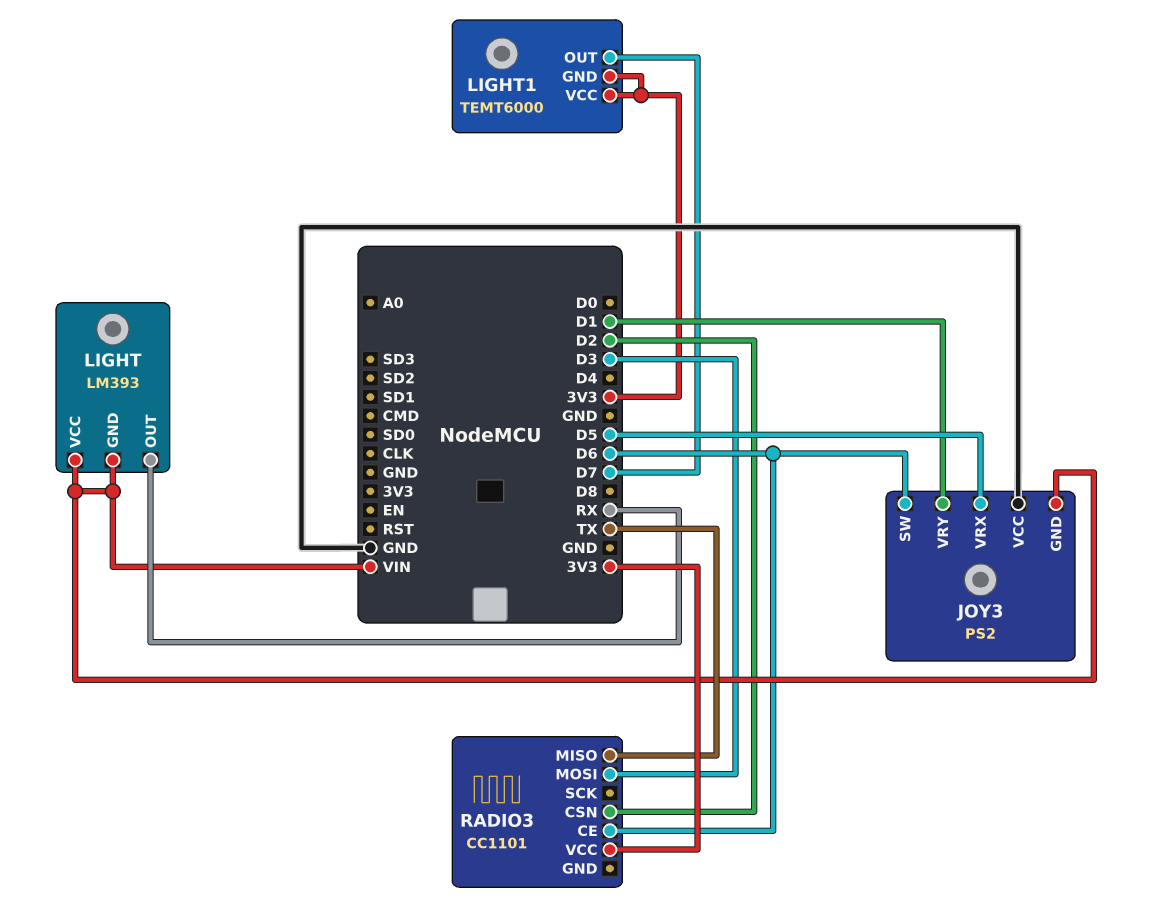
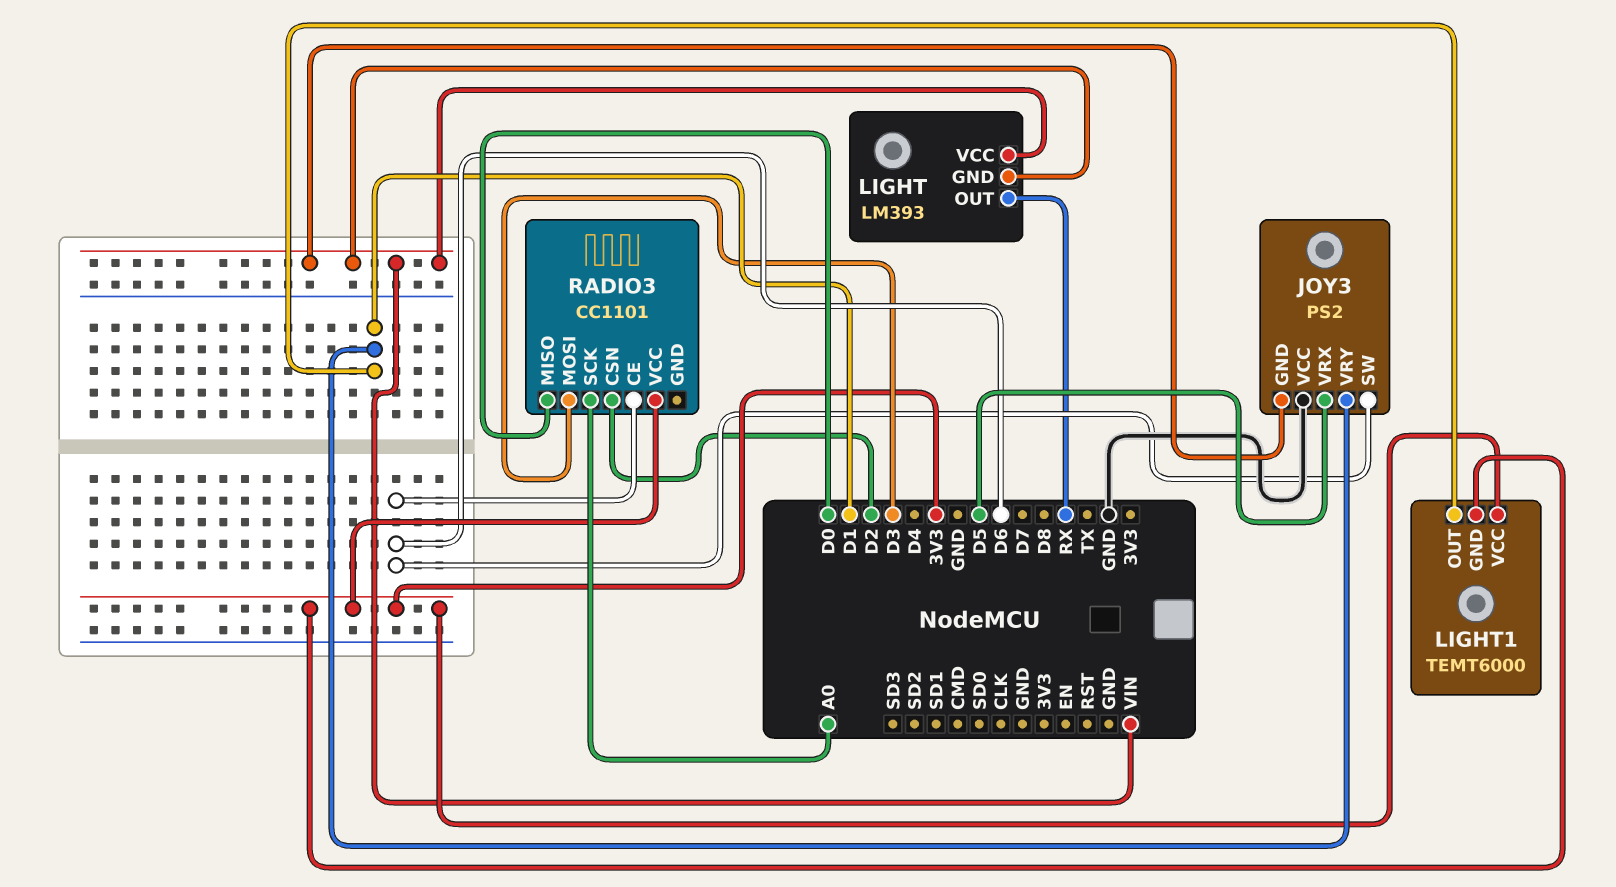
LIGHT1 pin OUT: D7 -> D1
RADIO3 pin MISO: TX -> D0
RADIO3 pin SCK: none -> A0

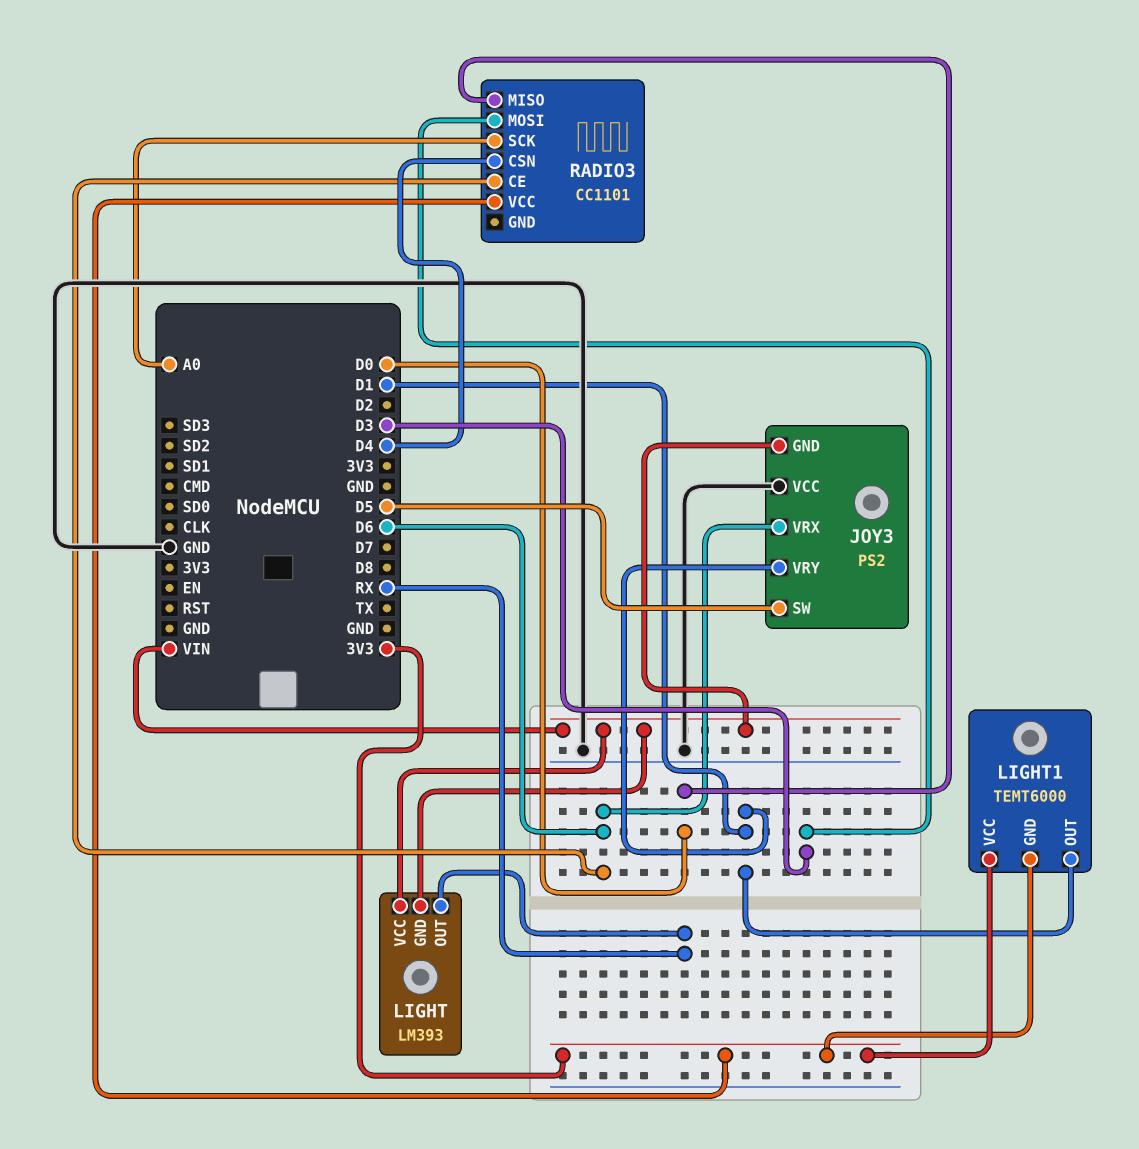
JOY3 pin SW: D6 -> D5
JOY3 pin VRX: D5 -> D6
RADIO3 pin CSN: D2 -> D4

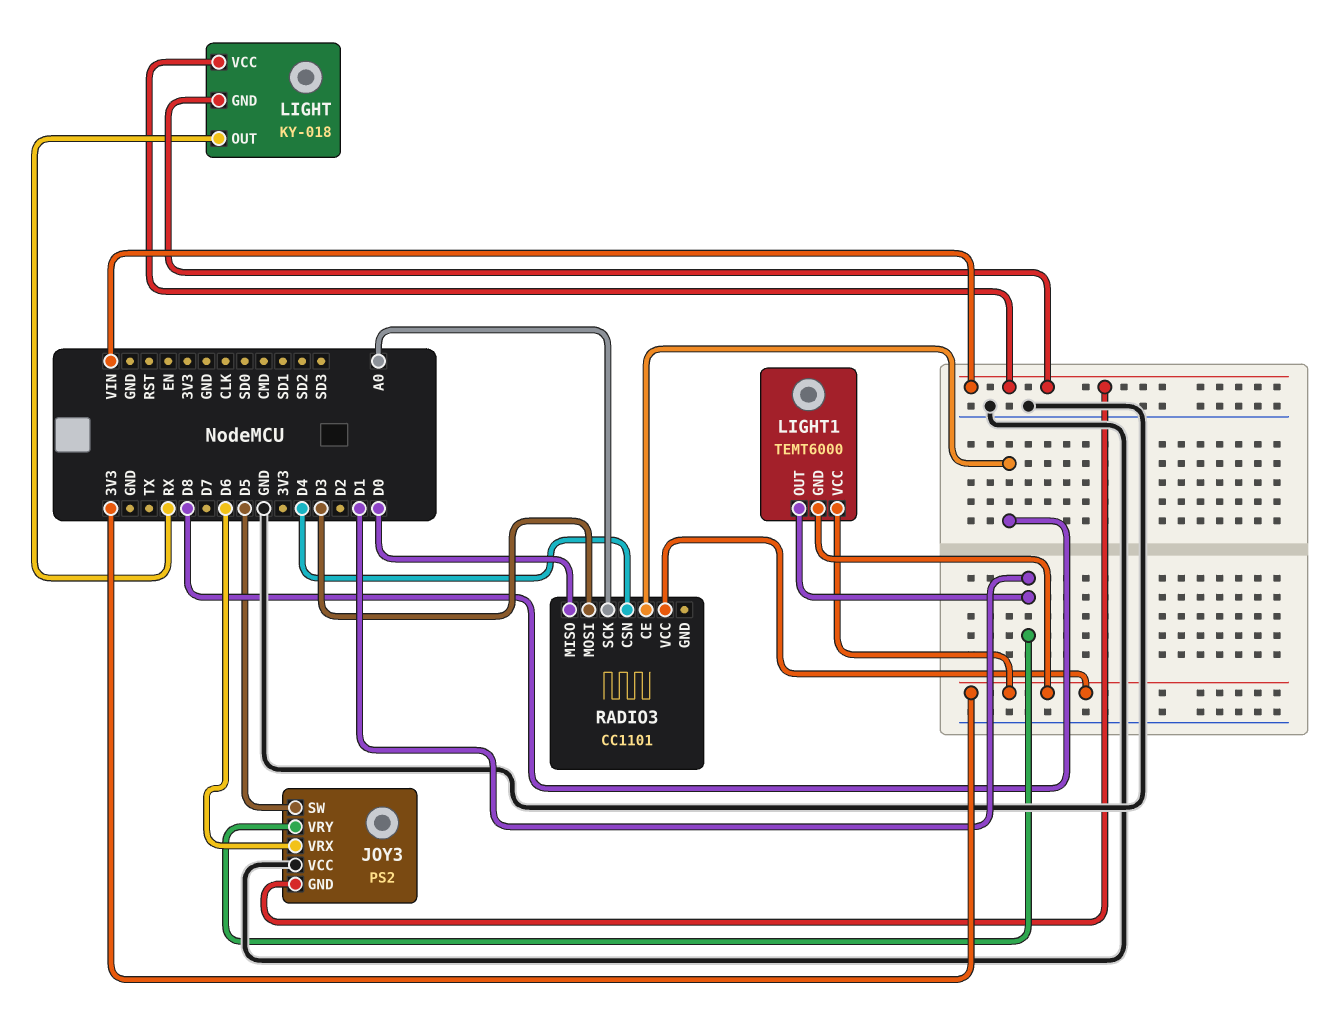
LIGHT: LM393 -> KY-018
RADIO3 pin CE: D6 -> D8

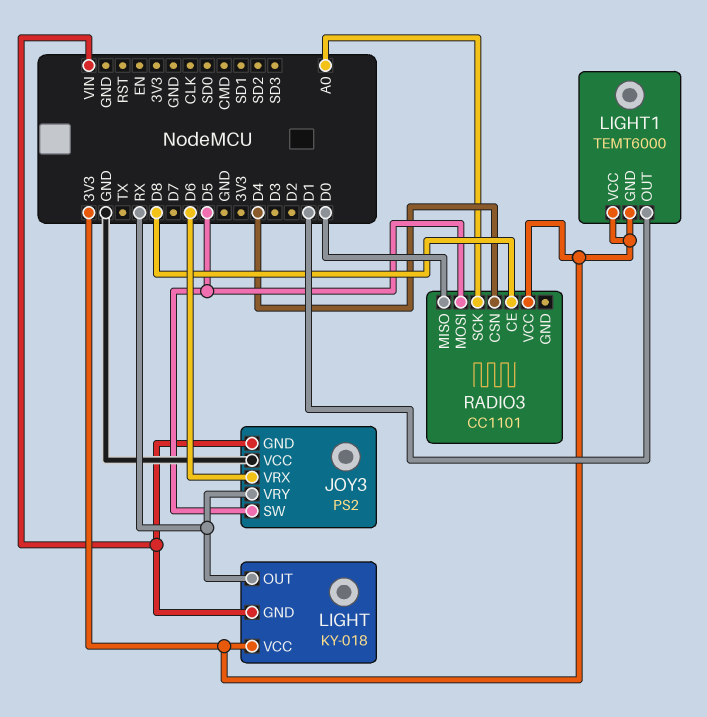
JOY3 pin VRY: D1 -> RX
LIGHT pin VCC: VIN -> 3V3
RADIO3 pin MOSI: D3 -> D5

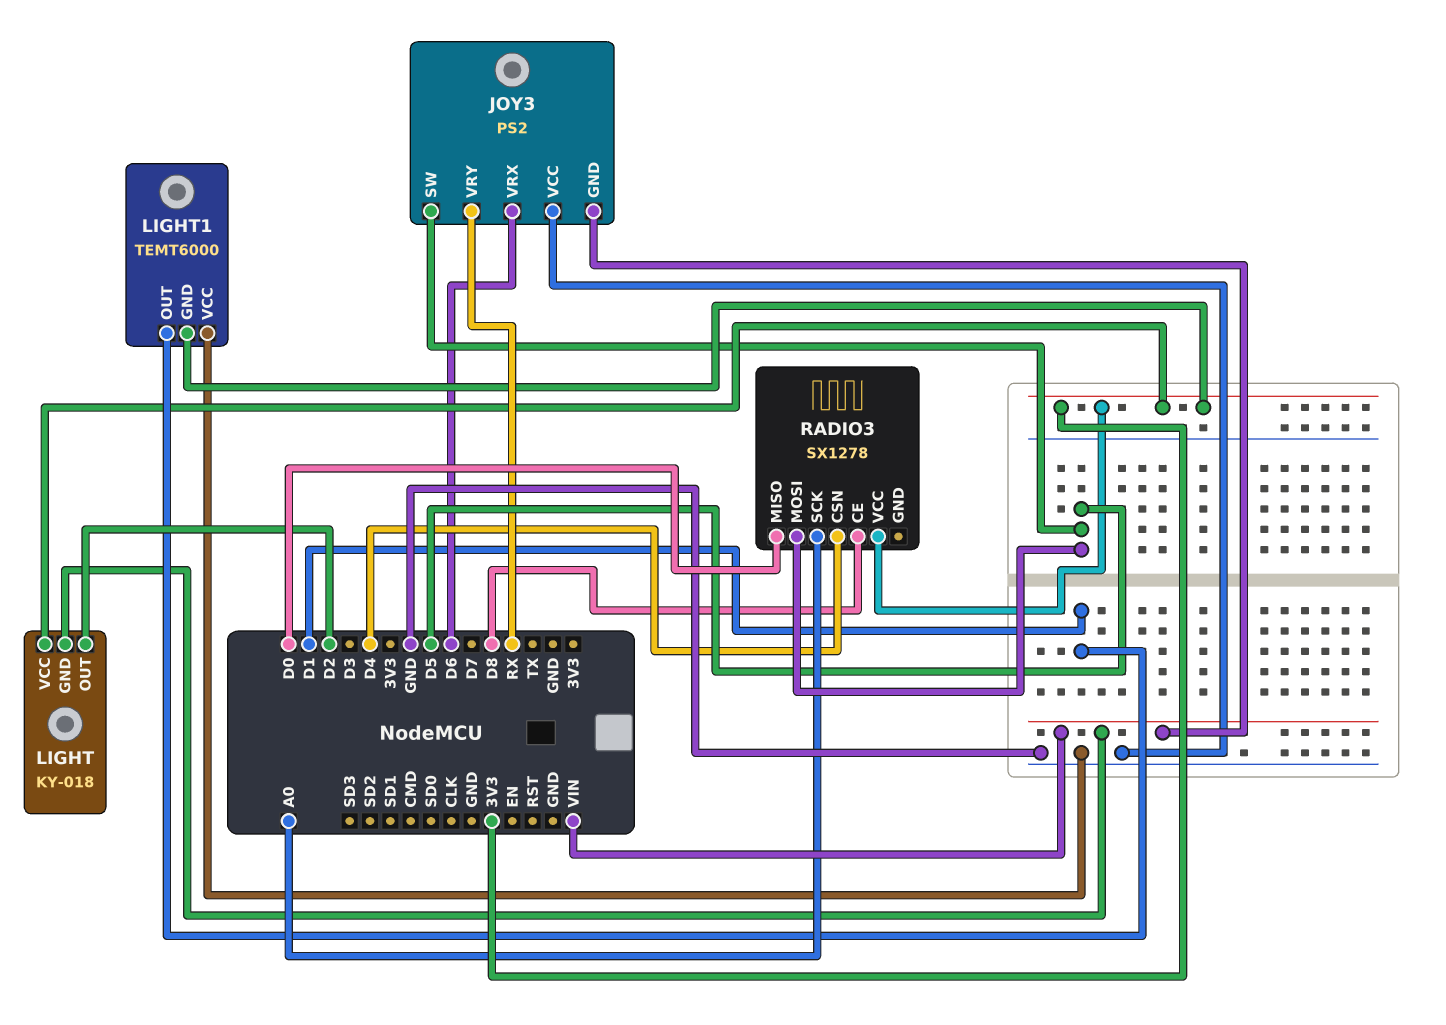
LIGHT pin OUT: RX -> D2
LIGHT1 pin VCC: 3V3 -> GND
RADIO3: CC1101 -> SX1278

